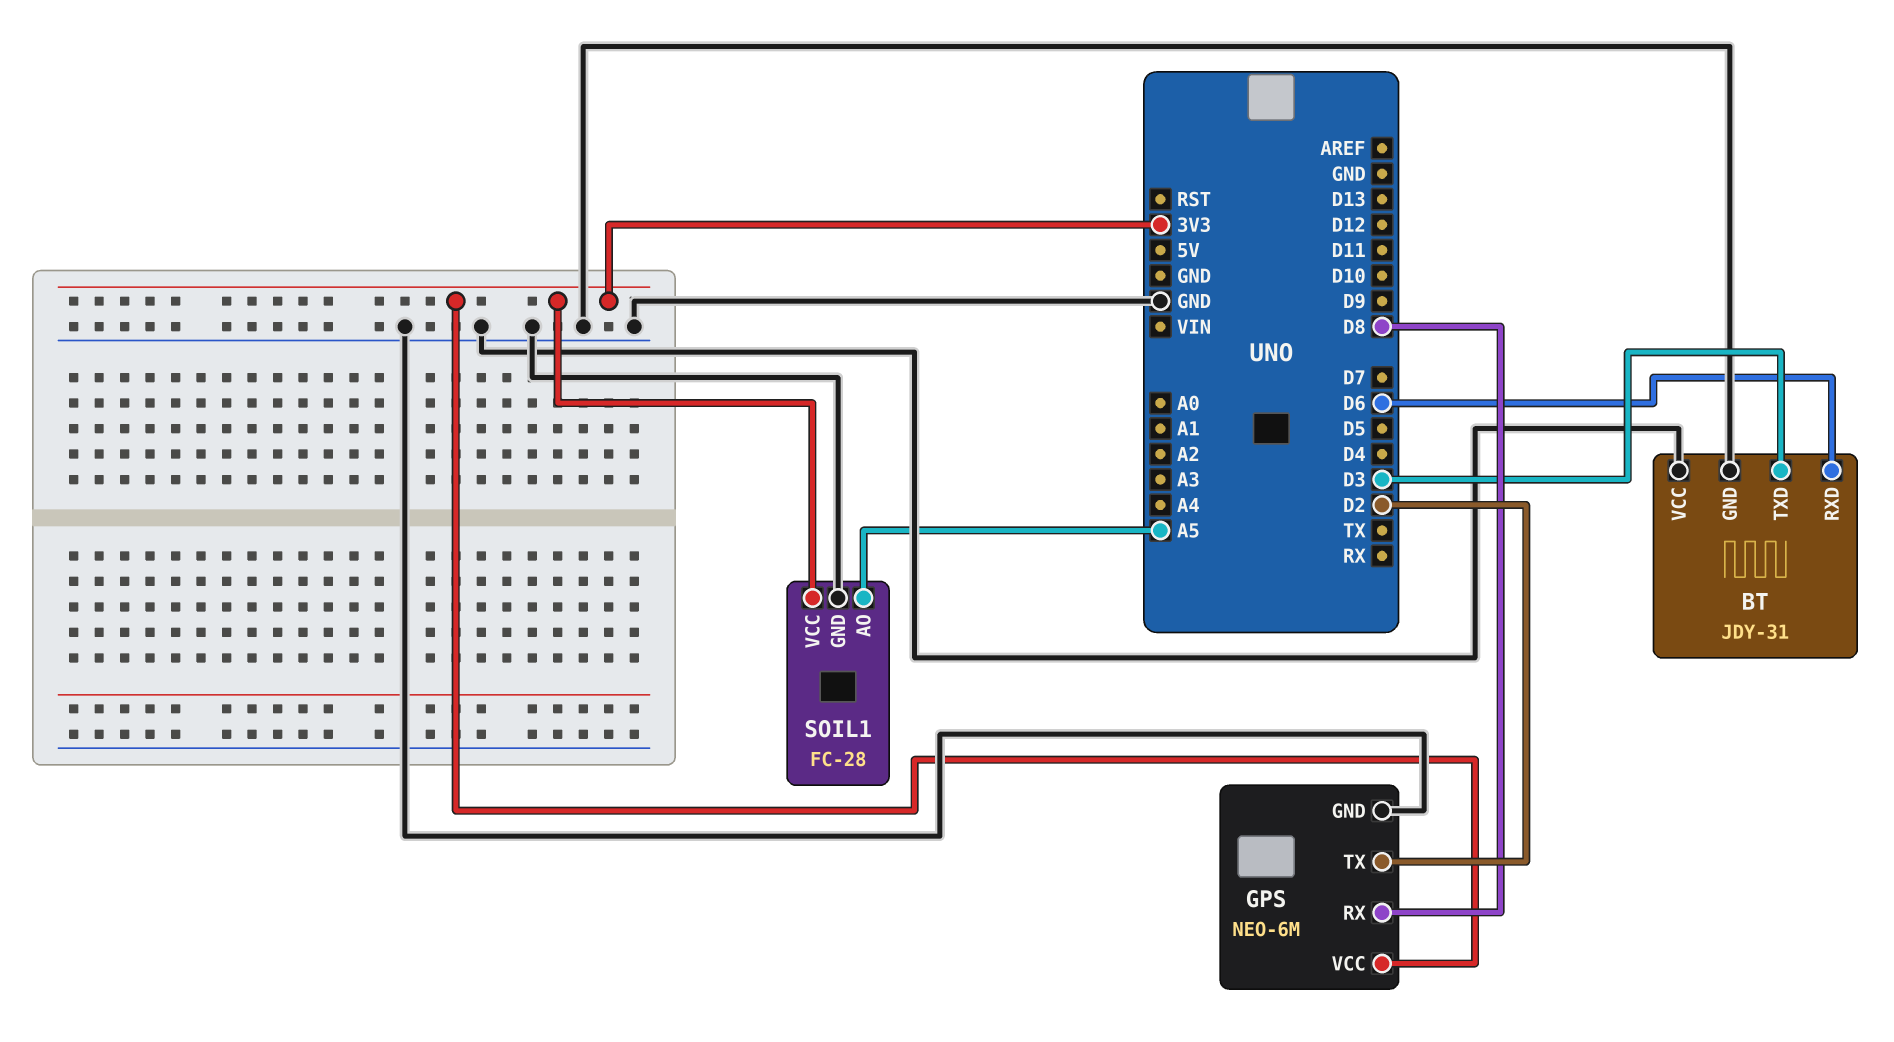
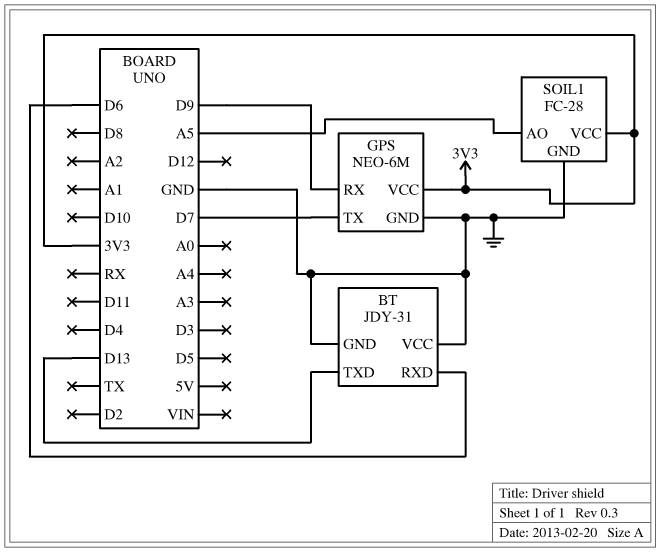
BT pin TXD: D3 -> D13
GPS pin RX: D8 -> D9
GPS pin TX: D2 -> D7

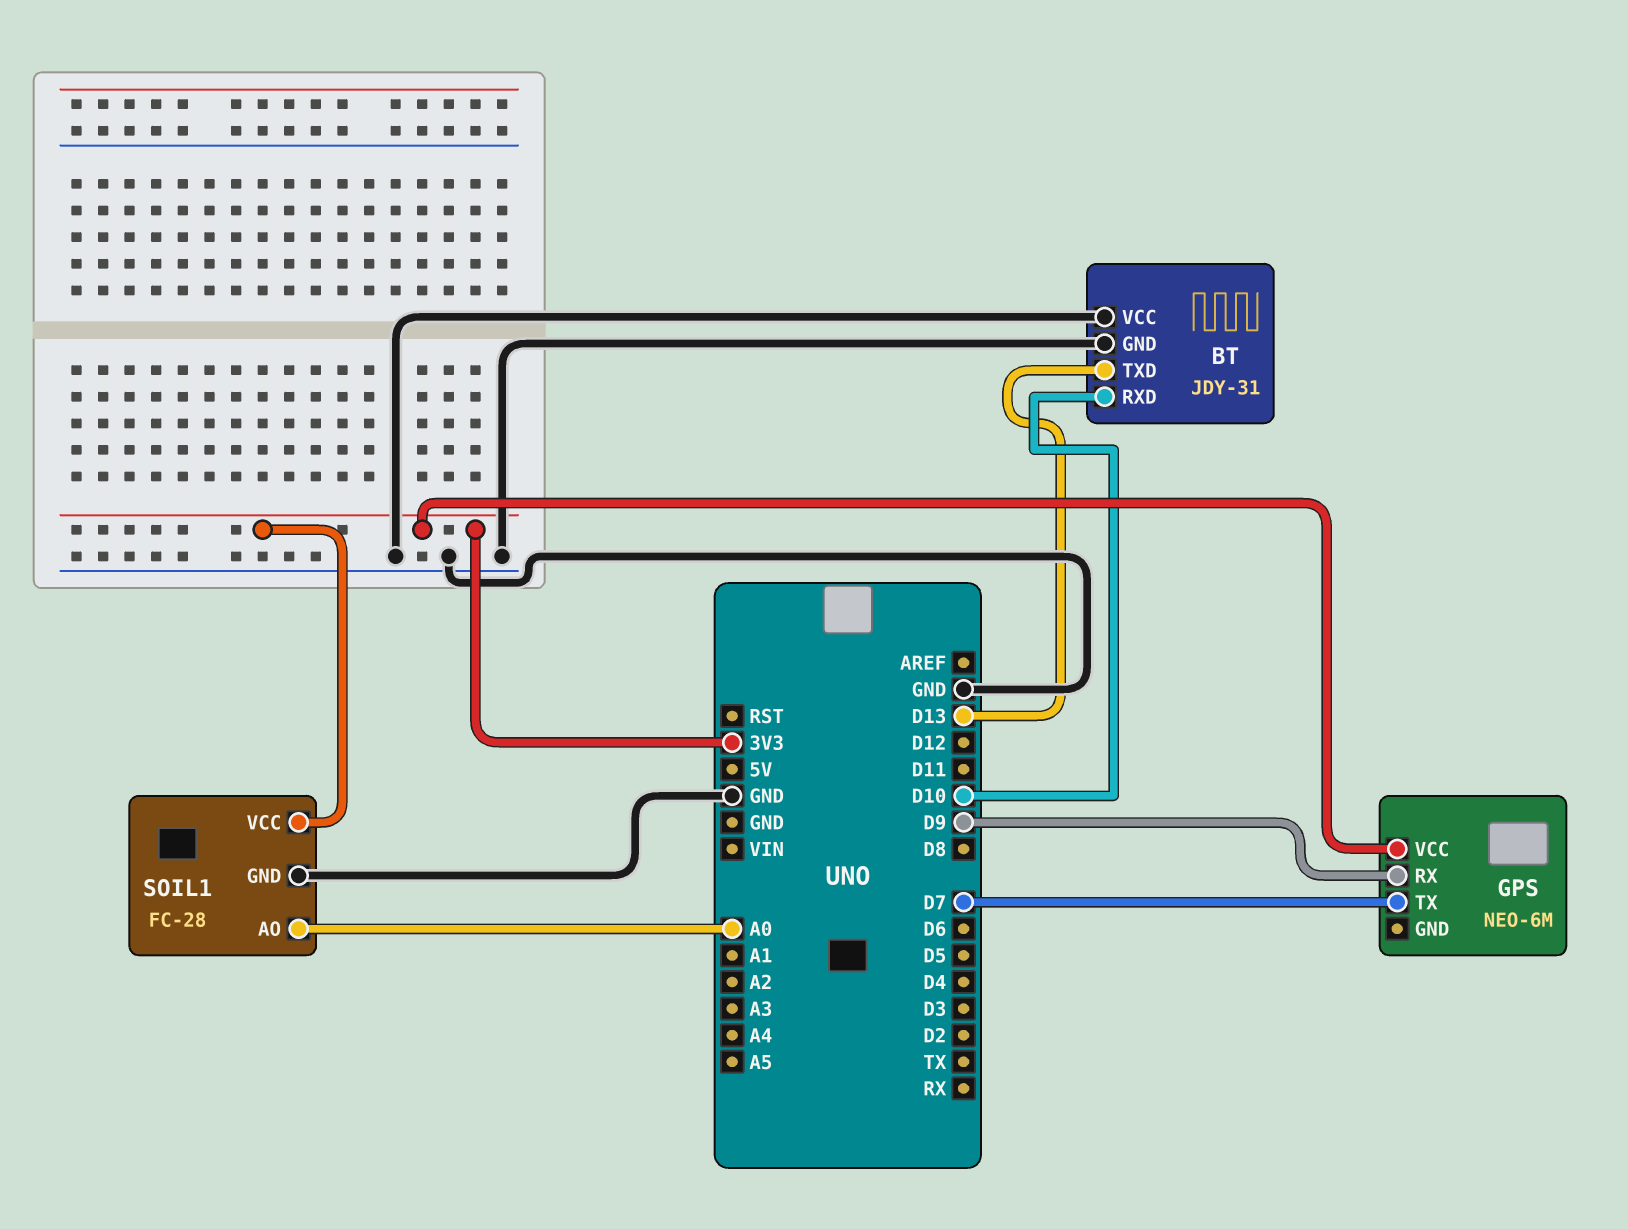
BT pin RXD: D6 -> D10
GPS pin GND: GND -> none
SOIL1 pin AO: A5 -> A0

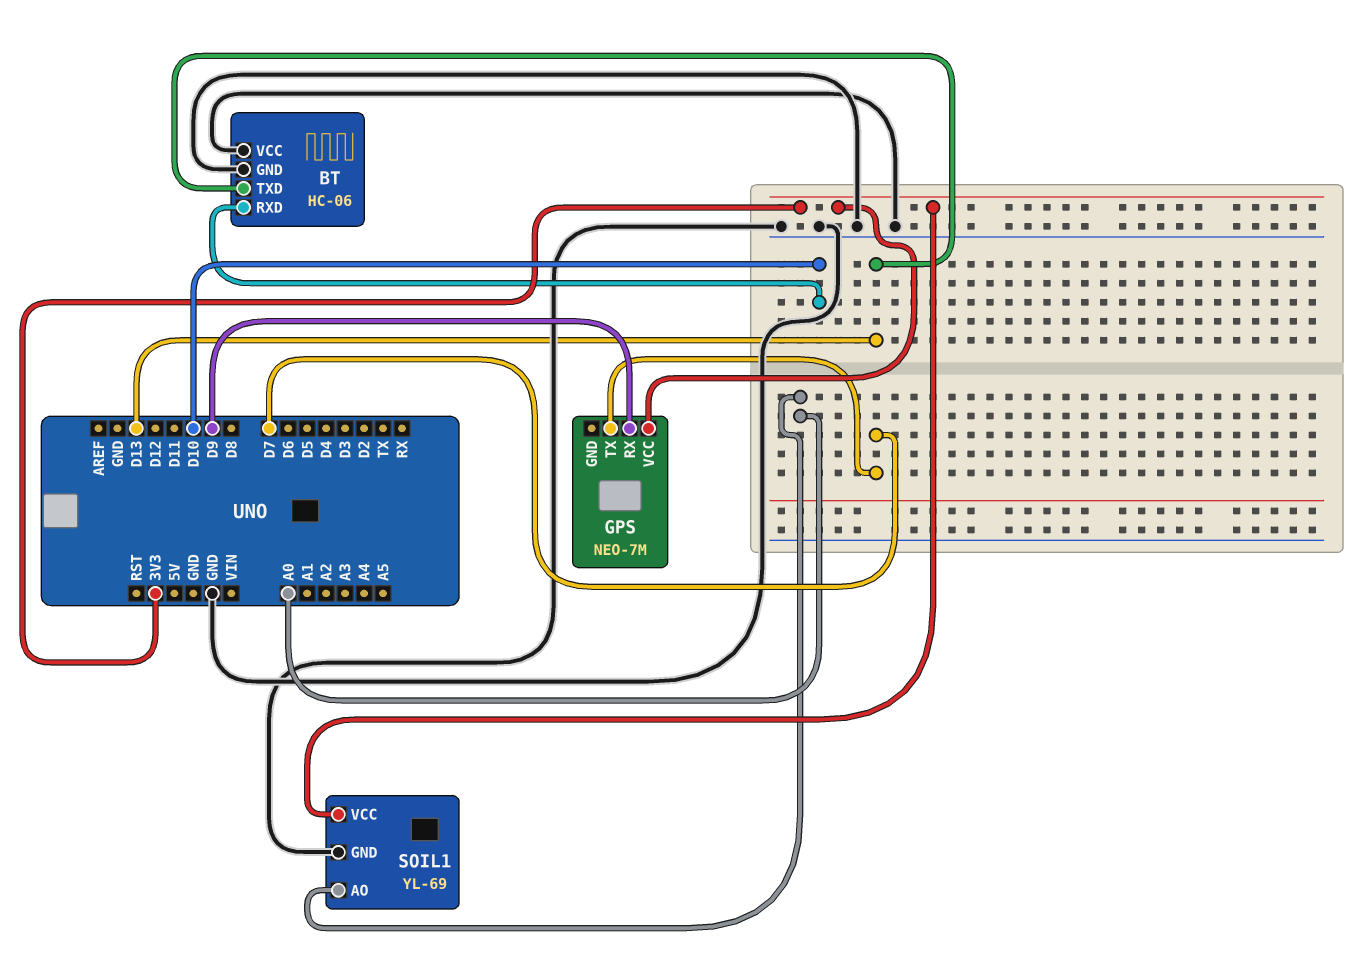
BT: JDY-31 -> HC-06
GPS: NEO-6M -> NEO-7M
SOIL1: FC-28 -> YL-69

